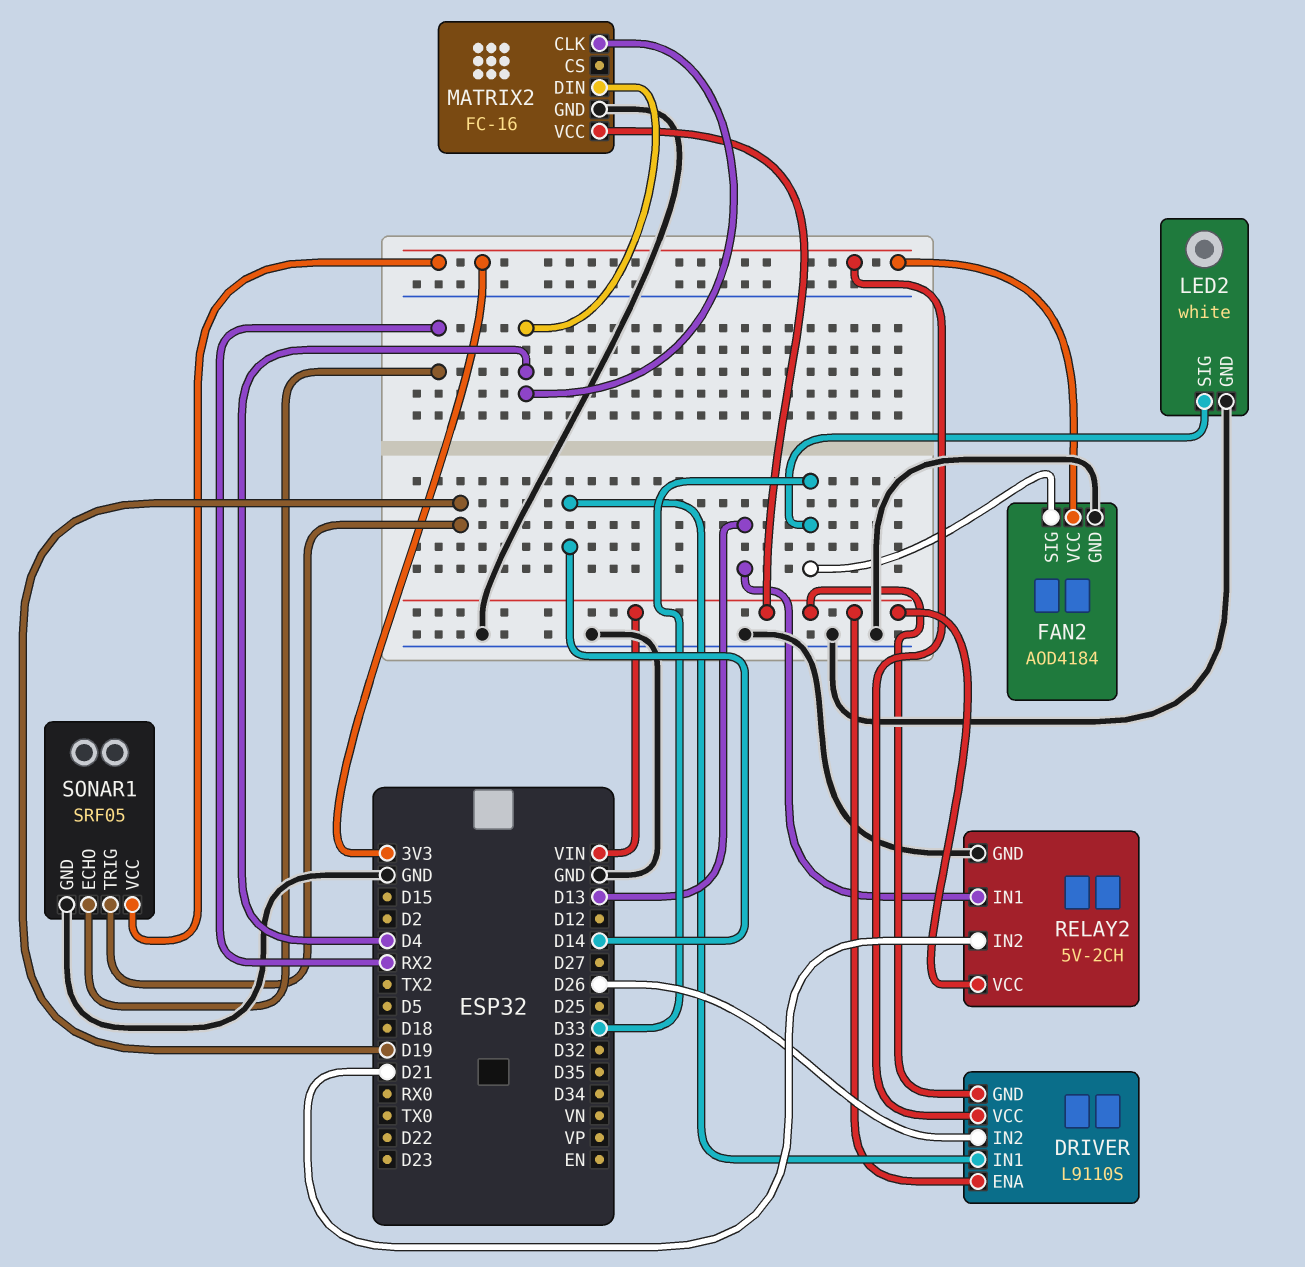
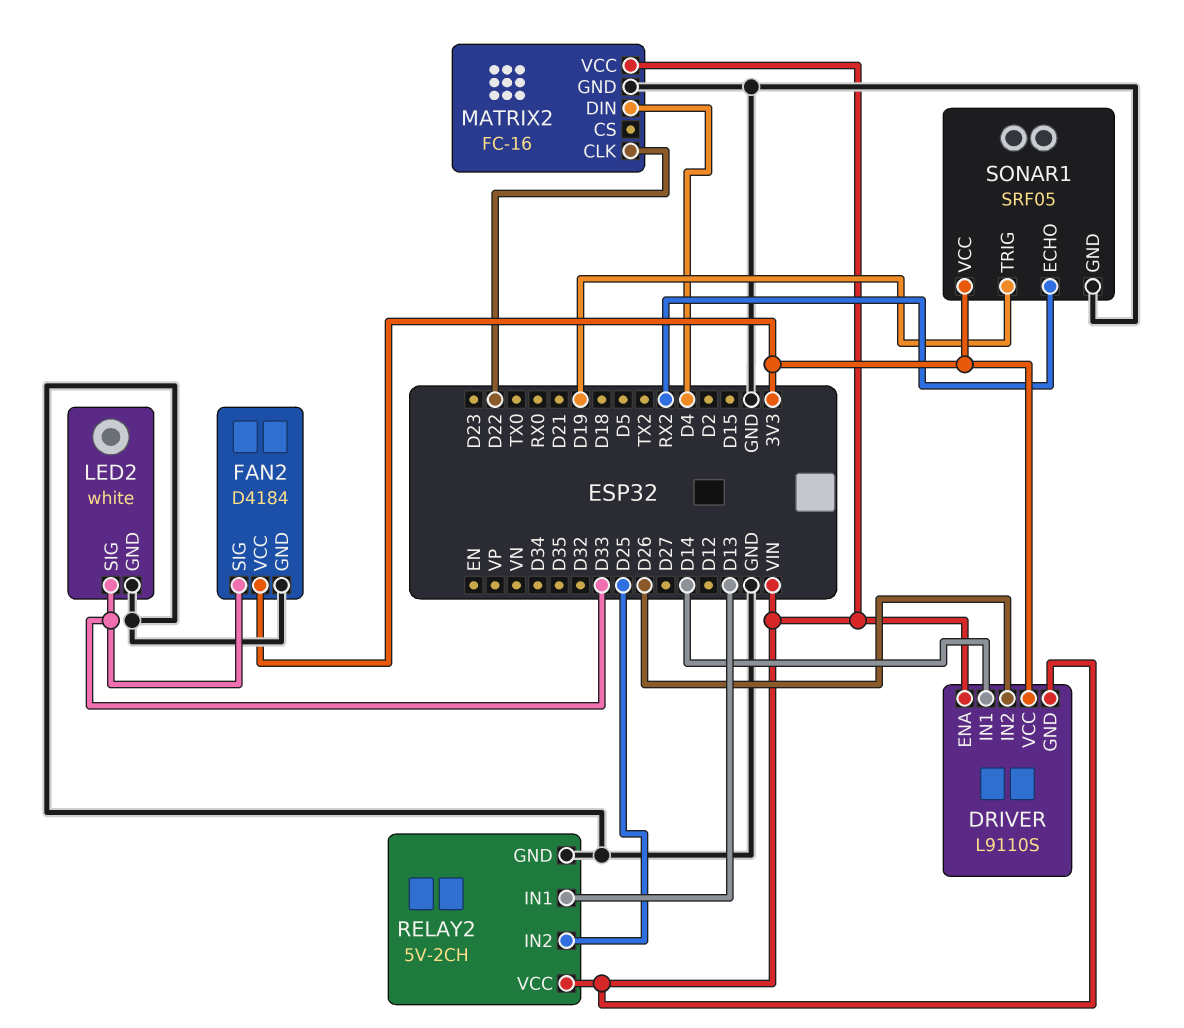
FAN2: AOD4184 -> D4184
MATRIX2 pin CLK: D4 -> D22
RELAY2 pin IN2: D21 -> D25

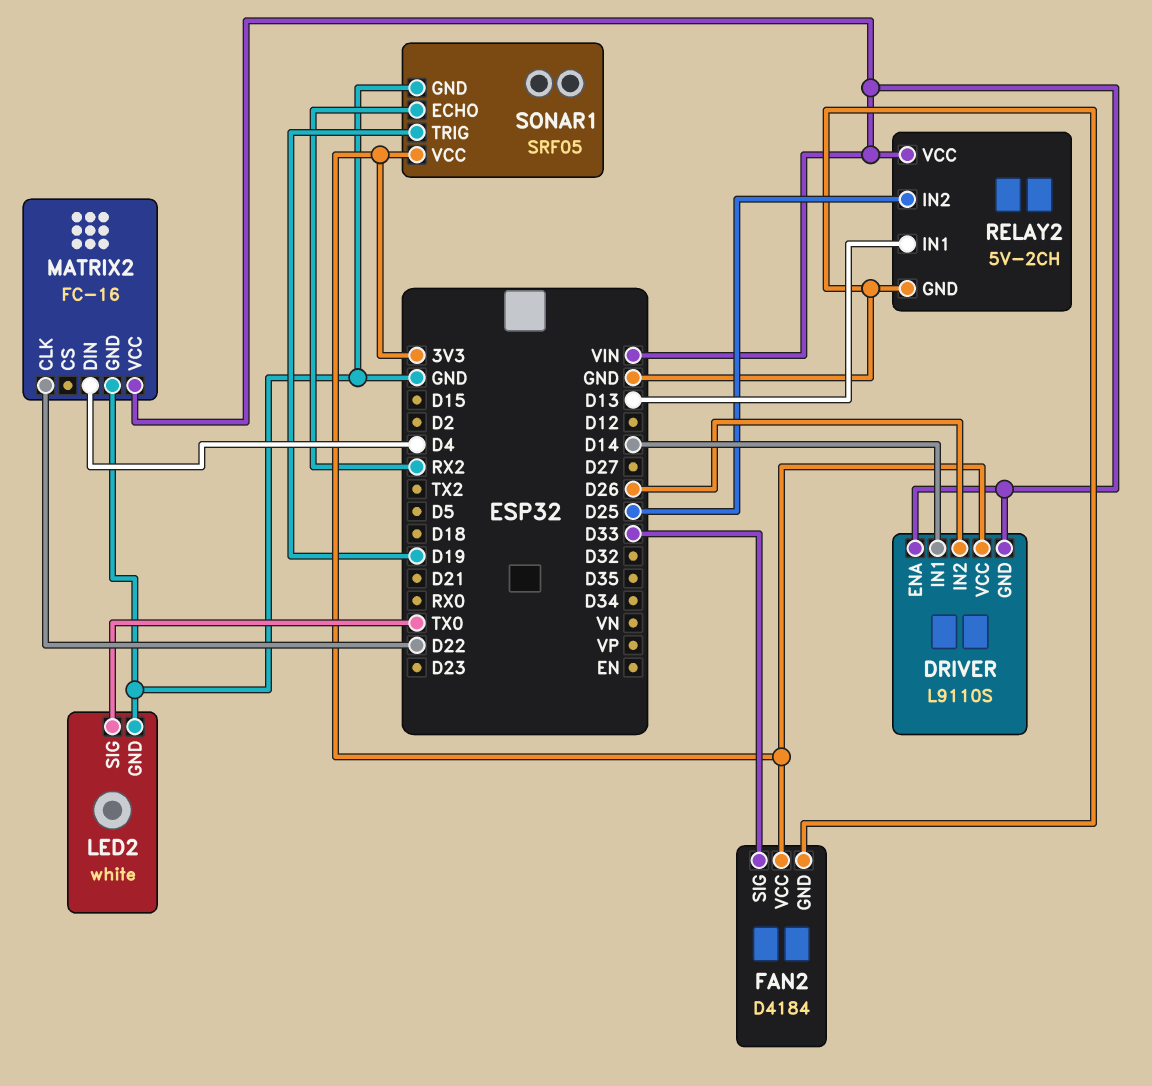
LED2 pin SIG: D33 -> TX0

